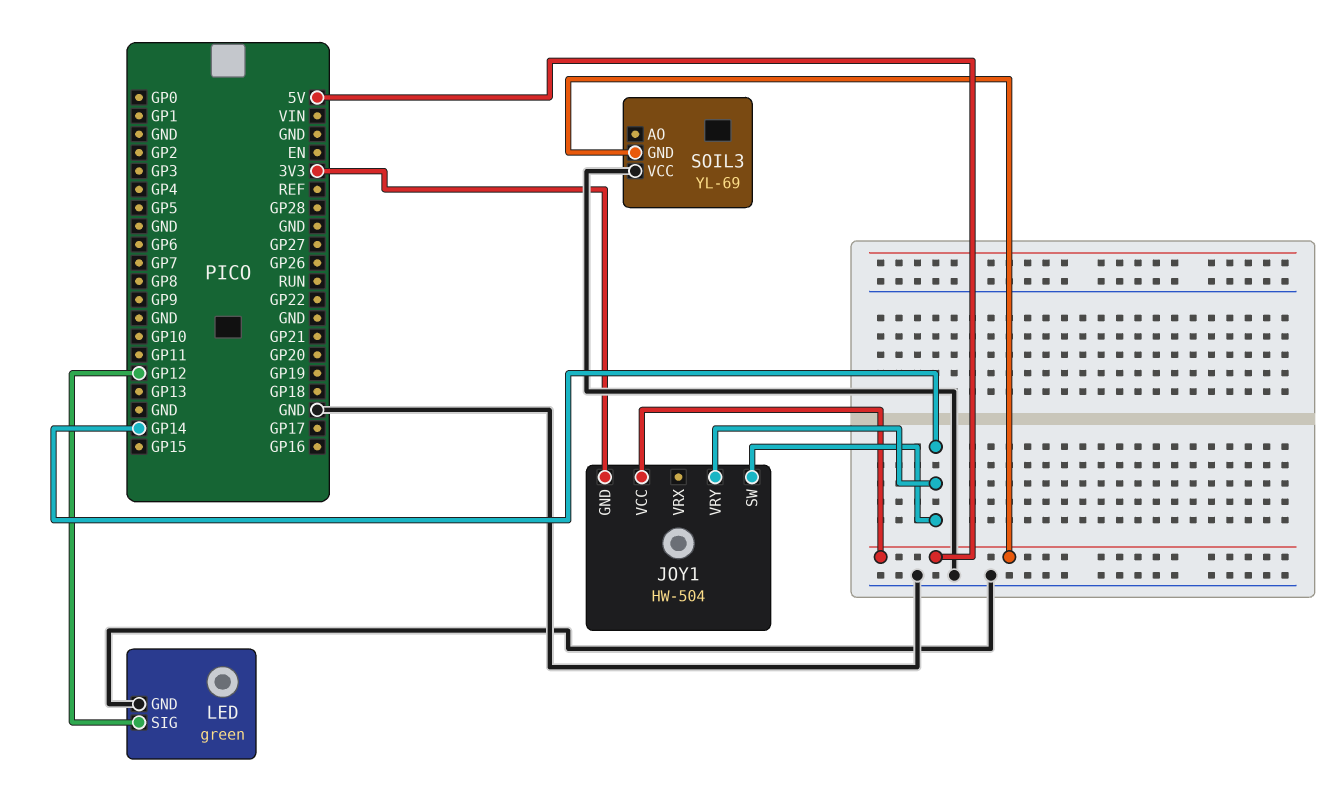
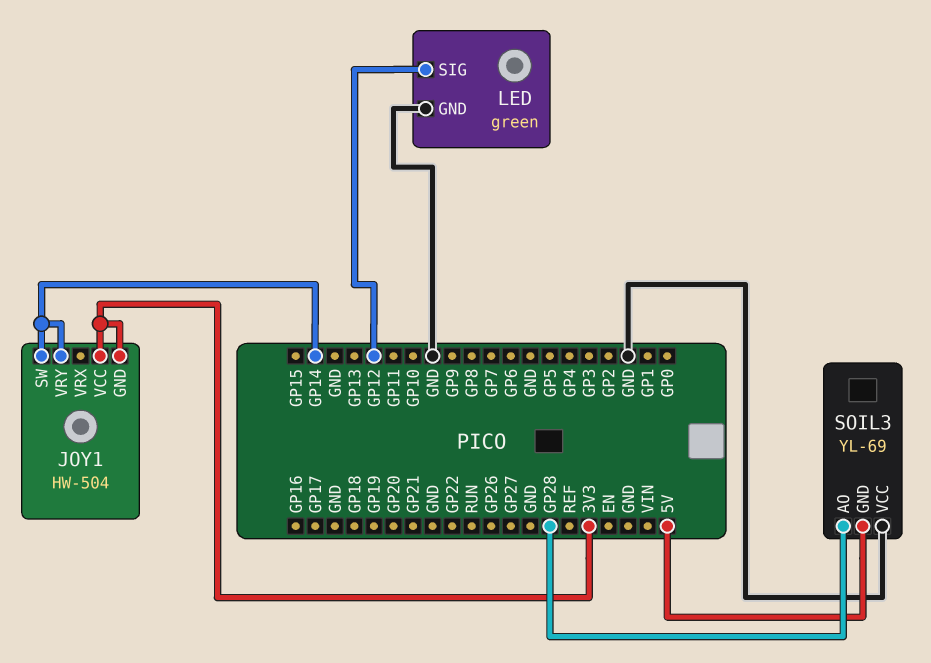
JOY1 pin VCC: 5V -> 3V3
SOIL3 pin AO: none -> GP28

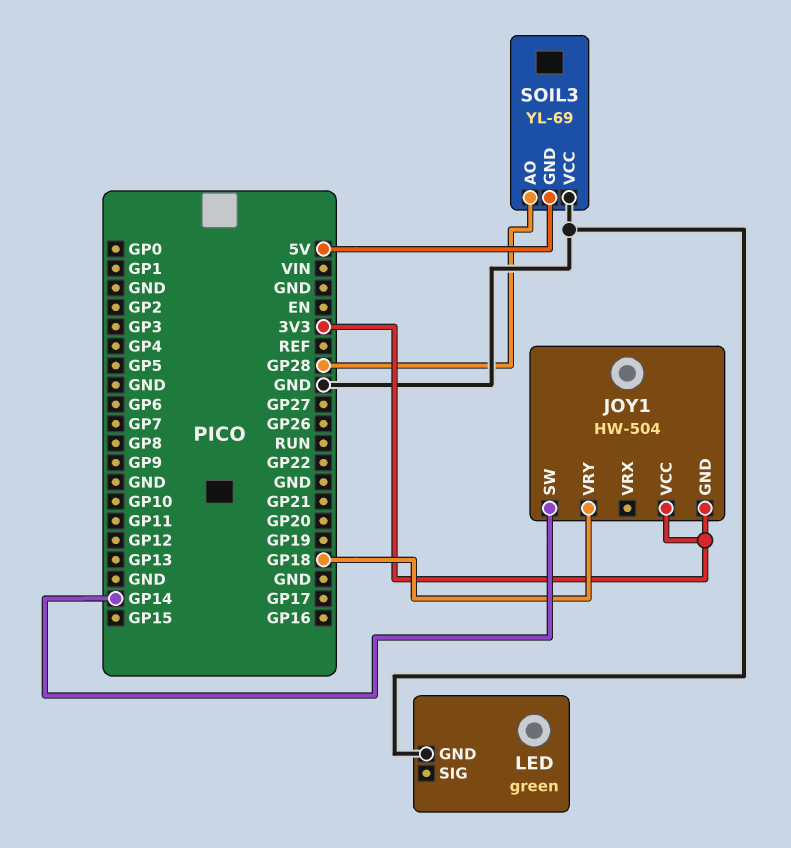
JOY1 pin VRY: GP14 -> GP18
LED pin SIG: GP12 -> none

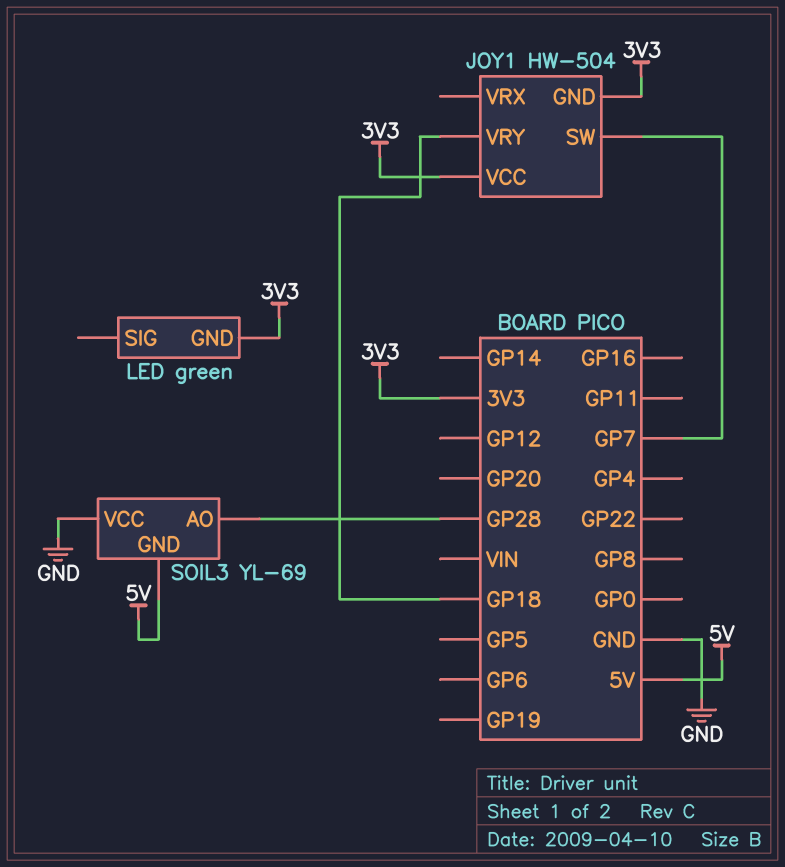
JOY1 pin SW: GP14 -> GP7
LED pin GND: GND -> 3V3

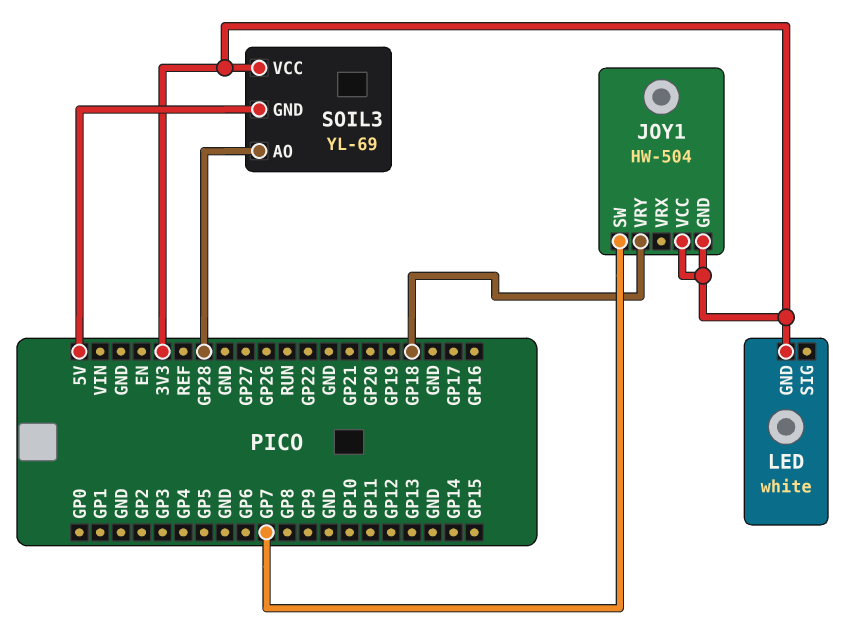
LED: green -> white
SOIL3 pin VCC: GND -> 3V3

